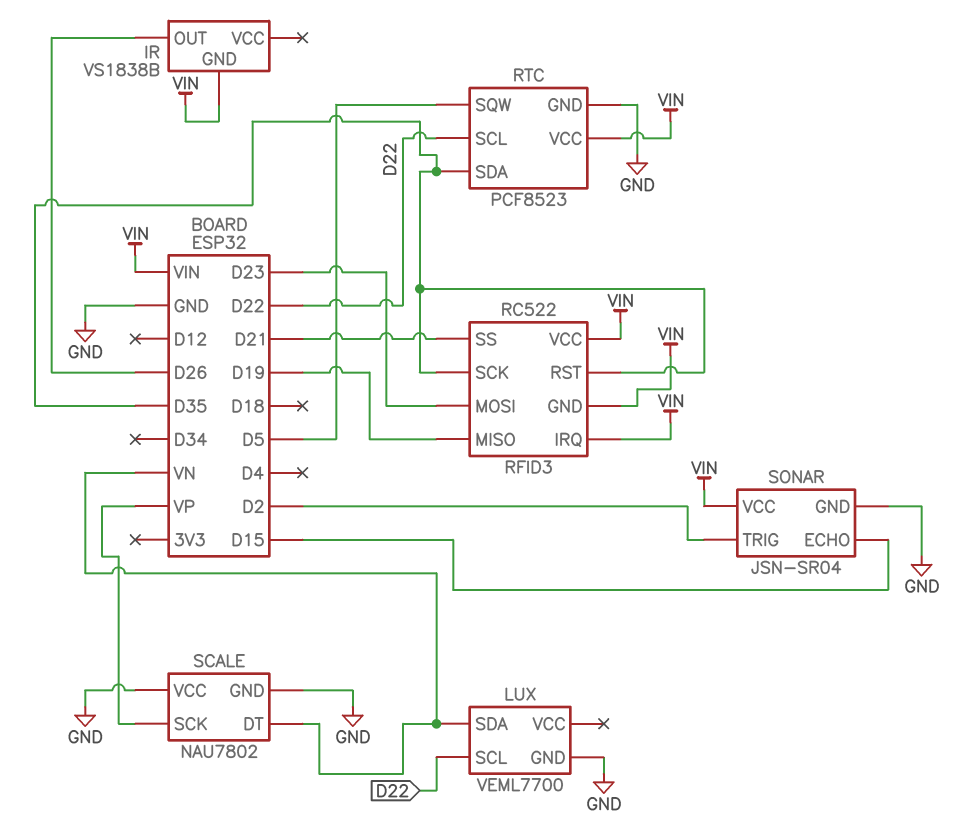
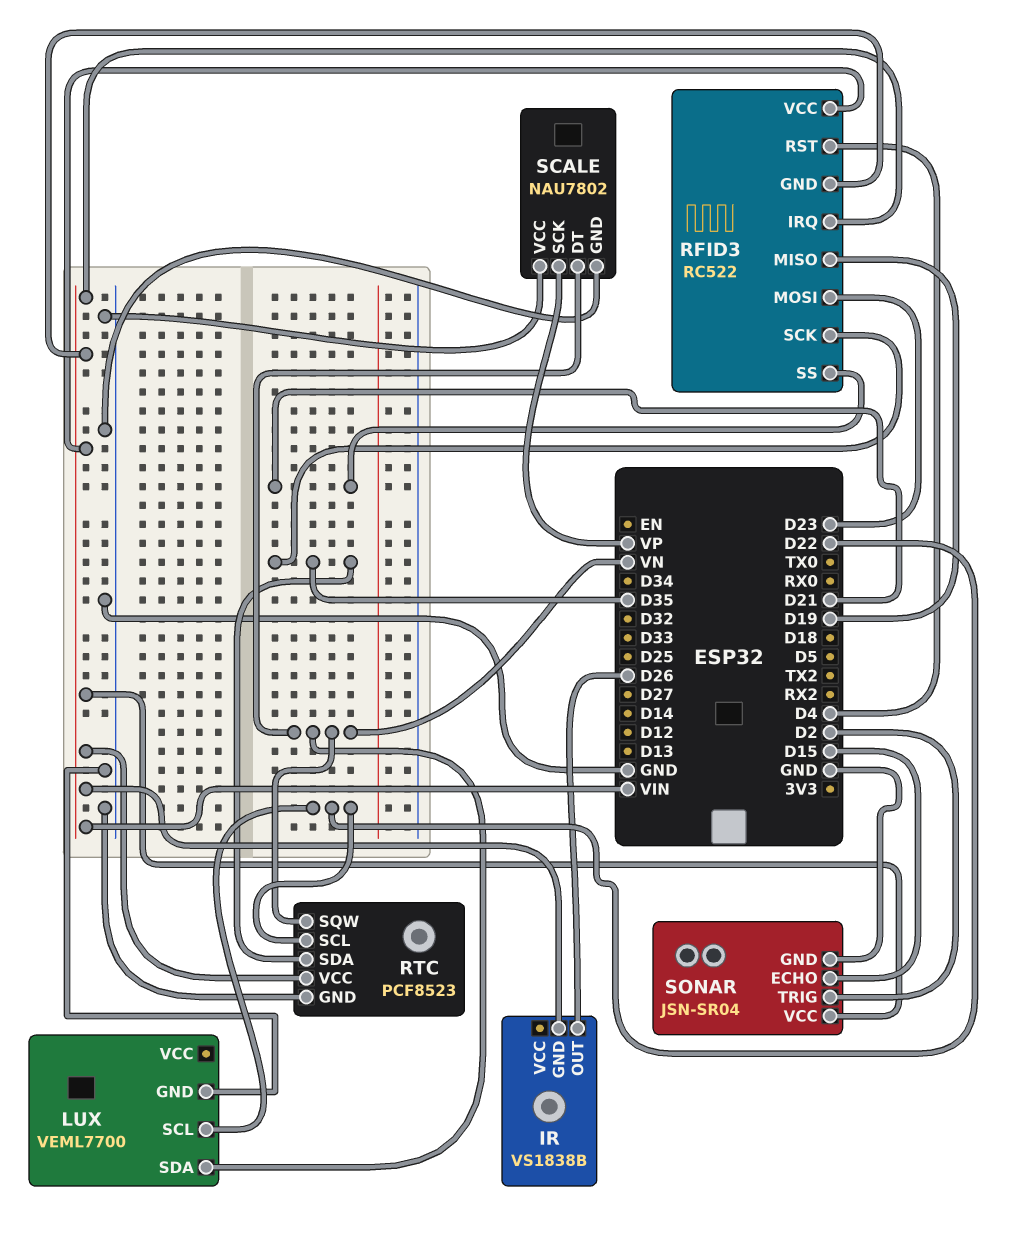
RFID3 pin RST: D35 -> D4
RTC pin SQW: D5 -> VN

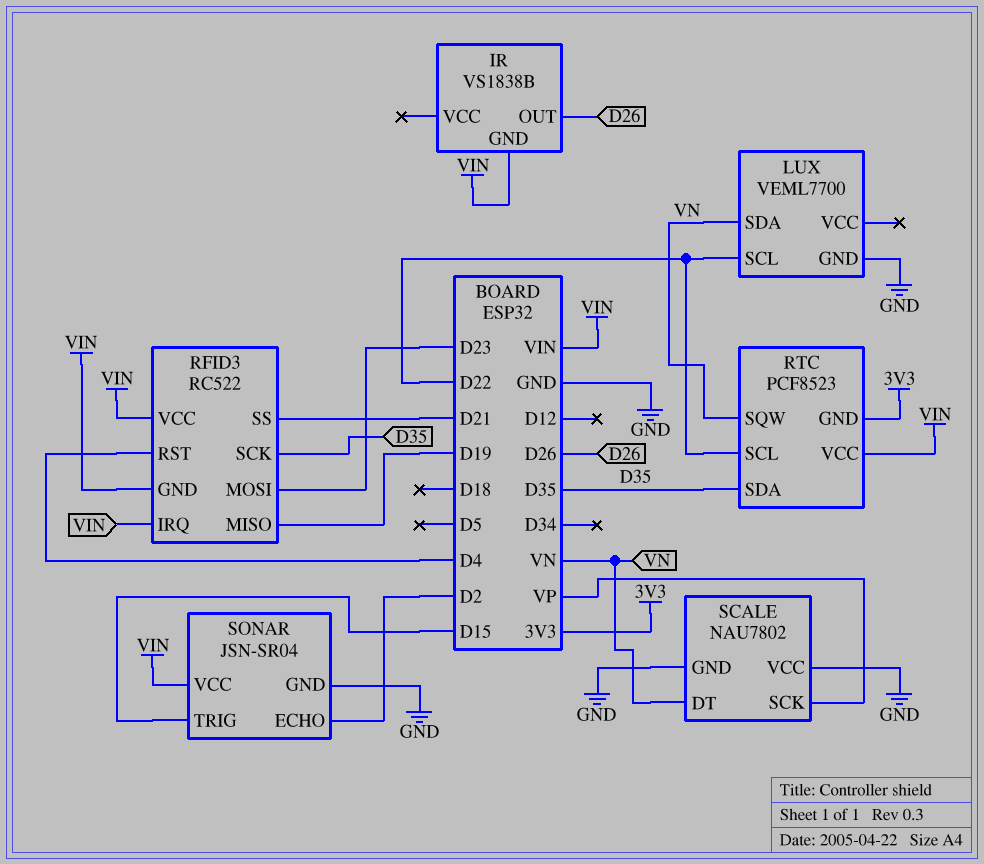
RTC pin GND: GND -> 3V3
SONAR pin ECHO: D15 -> D2
SONAR pin TRIG: D2 -> D15

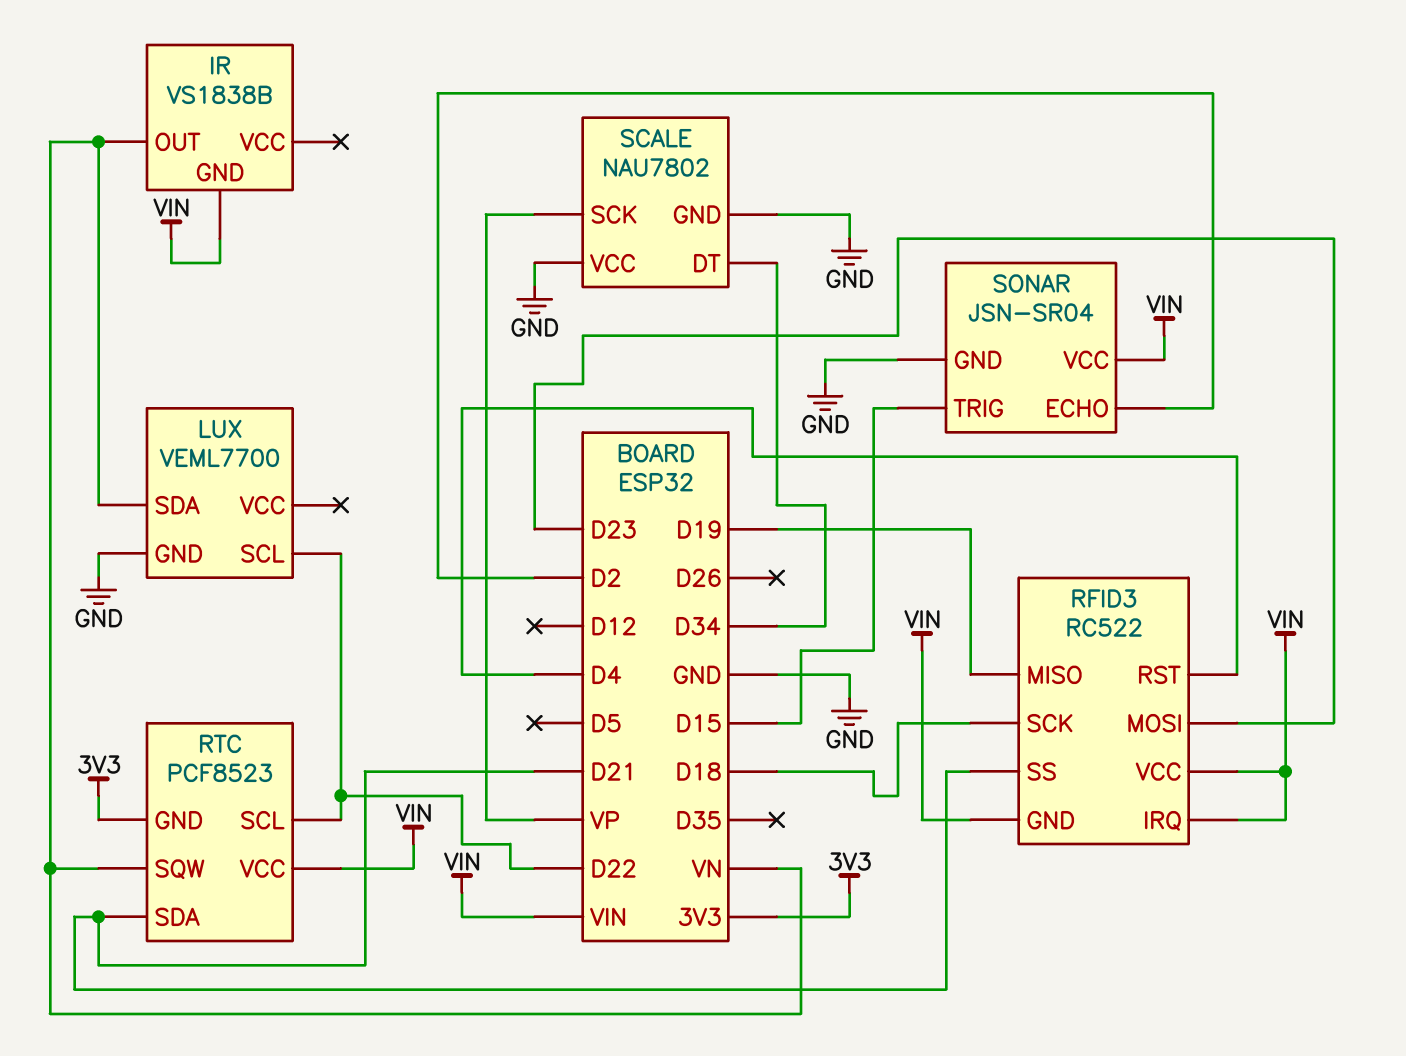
IR pin OUT: D26 -> VN
RFID3 pin SCK: D35 -> D18
RTC pin SDA: D35 -> D21
SCALE pin DT: VN -> D34

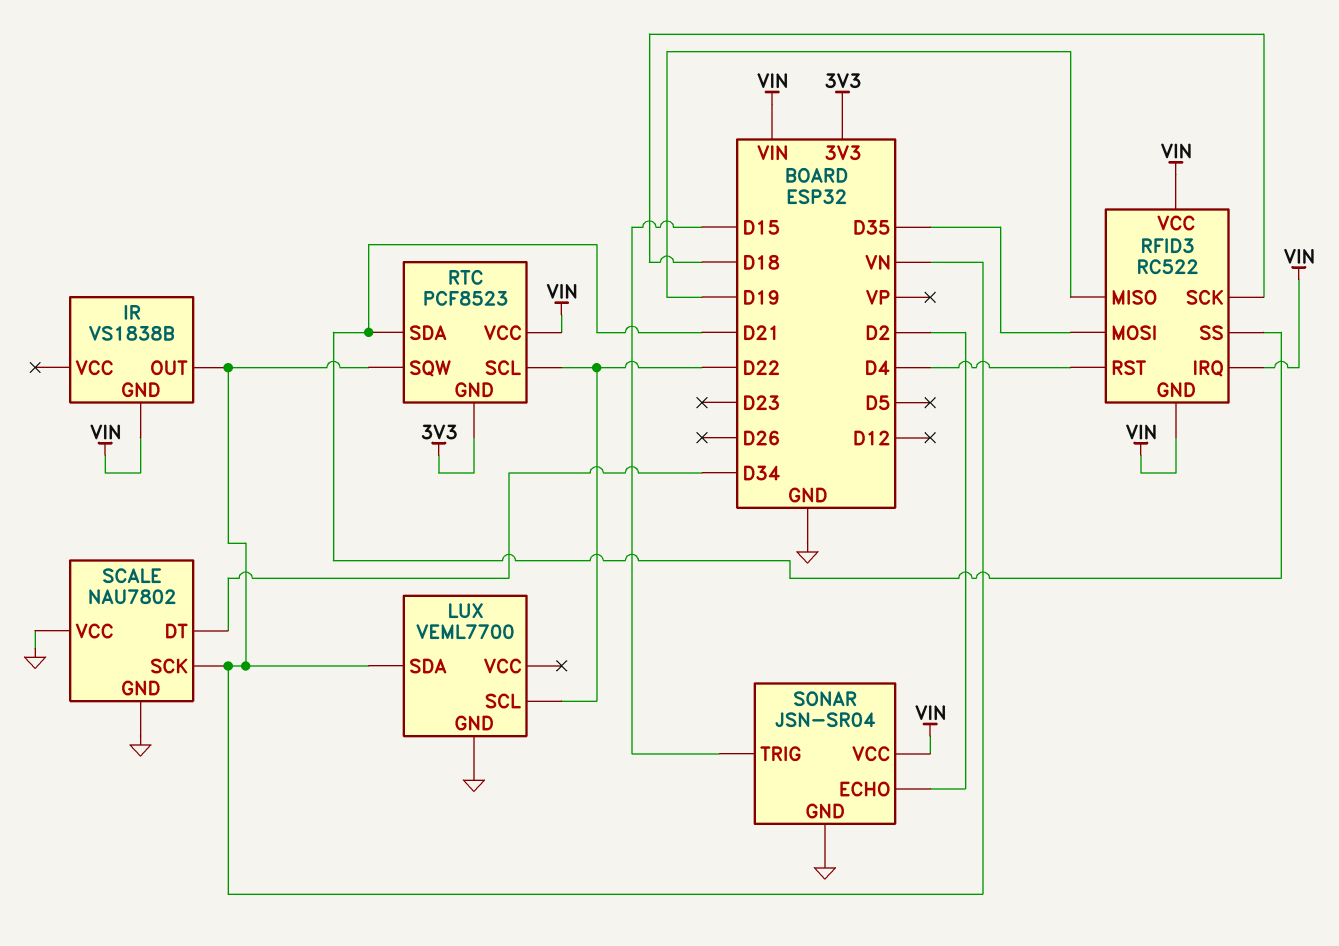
RFID3 pin MOSI: D23 -> D35
SCALE pin SCK: VP -> VN

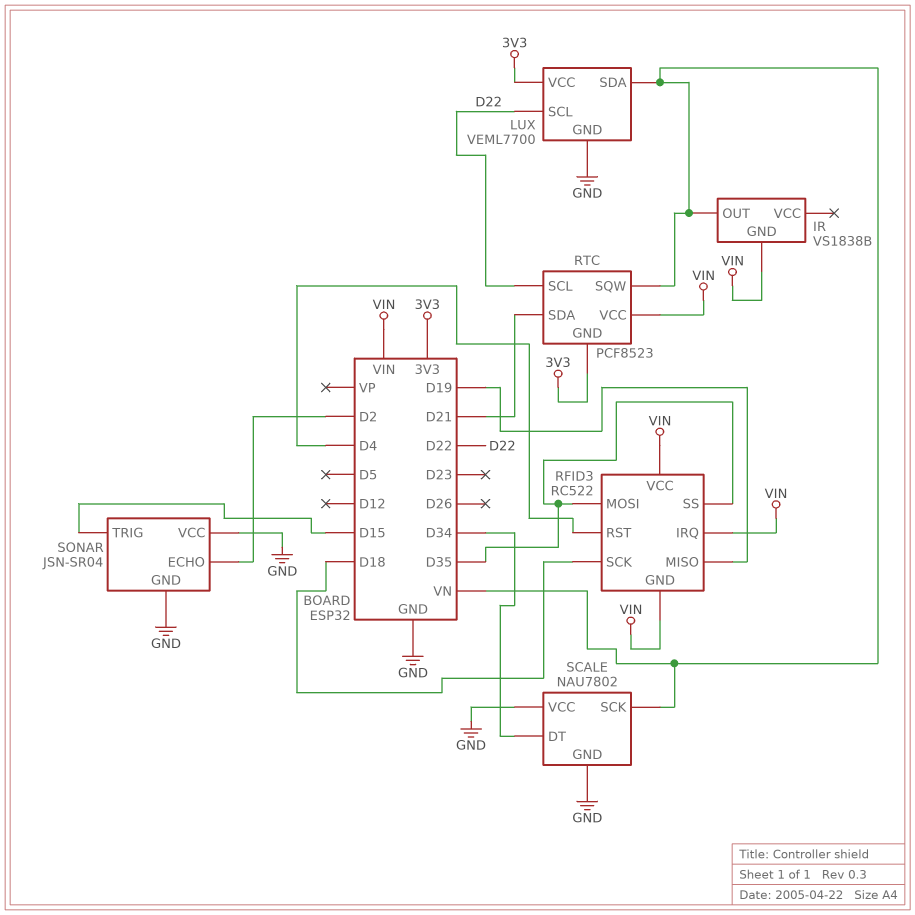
LUX pin VCC: none -> 3V3
RFID3 pin SS: D21 -> D35
SONAR pin VCC: VIN -> GND

